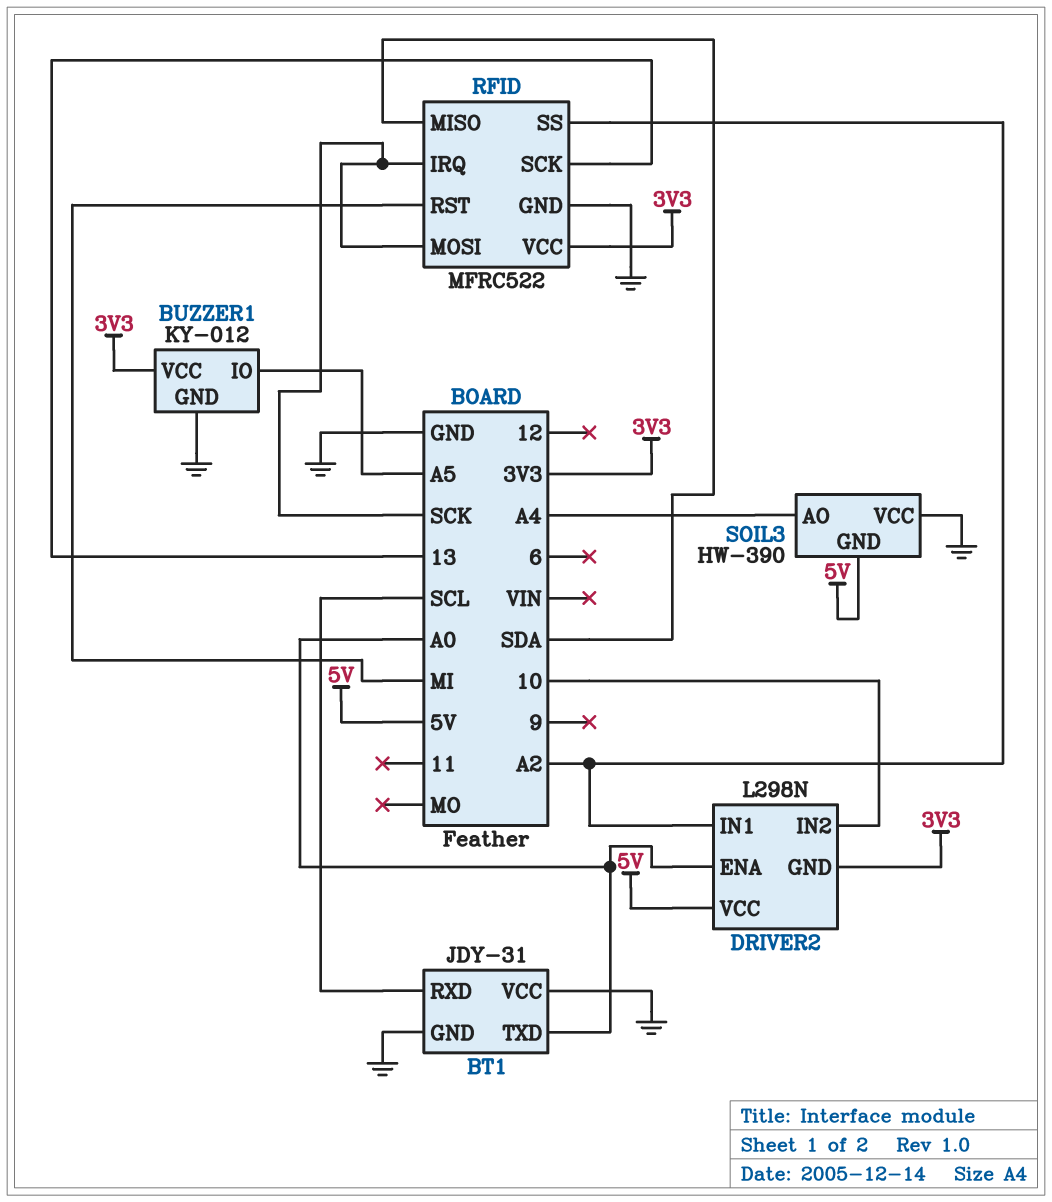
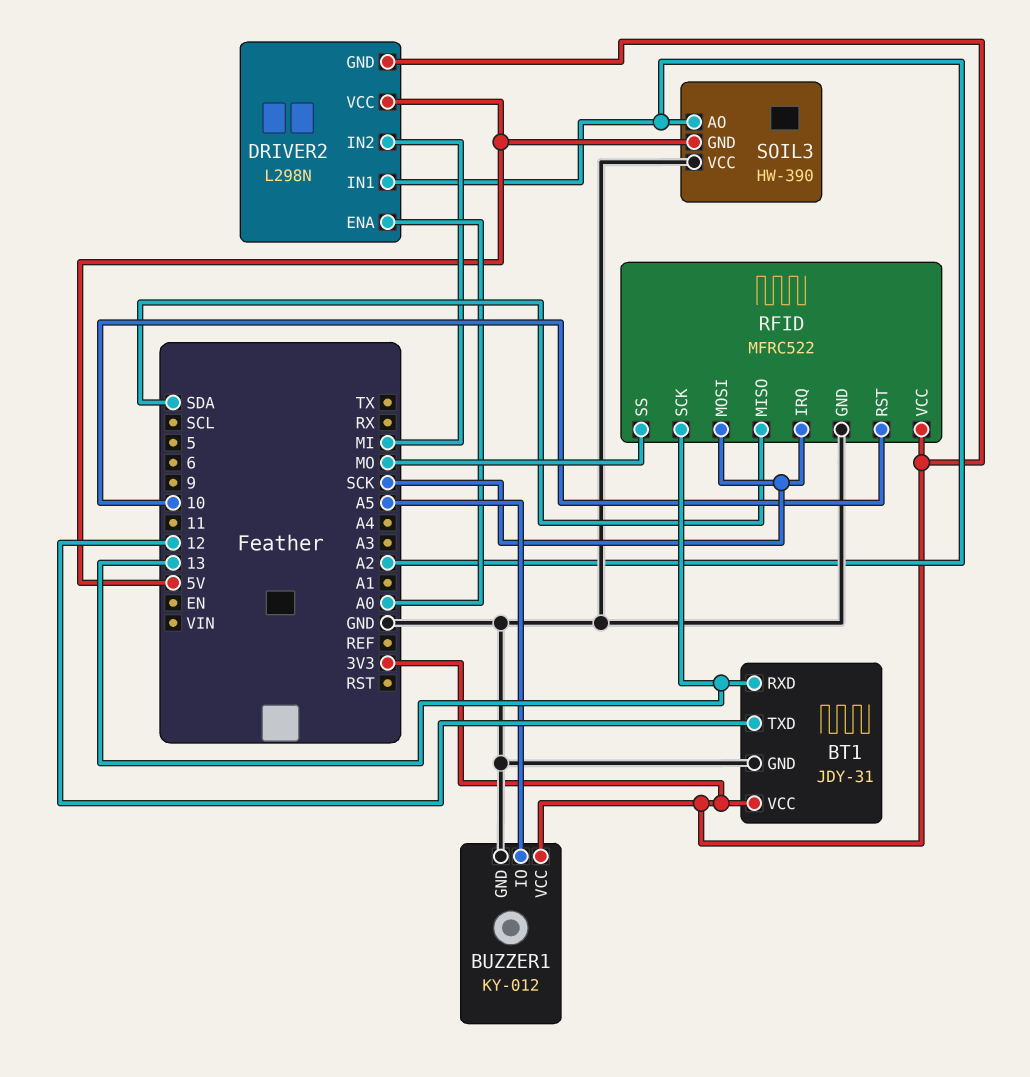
BT1 pin RXD: SCL -> 13
BT1 pin TXD: A0 -> 12
BT1 pin VCC: GND -> 3V3
DRIVER2 pin IN2: 10 -> MI
RFID pin RST: MI -> 10
RFID pin SS: A2 -> MO
SOIL3 pin AO: A4 -> A2

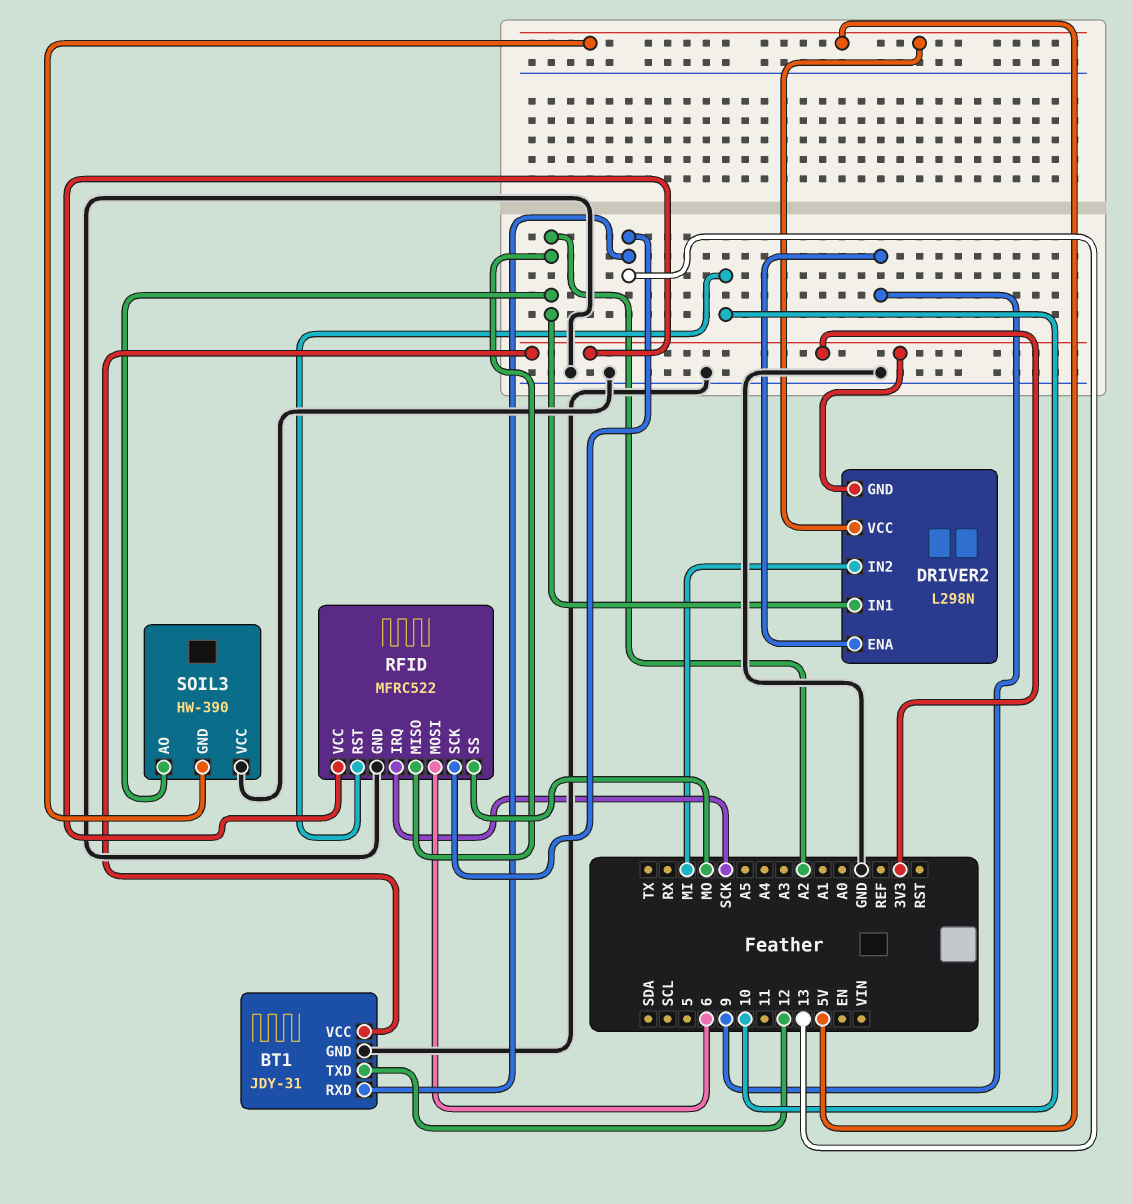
BUZZER1: KY-012 -> none
BUZZER1 pin GND: GND -> none
BUZZER1 pin IO: A5 -> none
BUZZER1 pin VCC: 3V3 -> none
DRIVER2 pin ENA: A0 -> 9
RFID pin MISO: SDA -> A2
RFID pin MOSI: SCK -> 6

